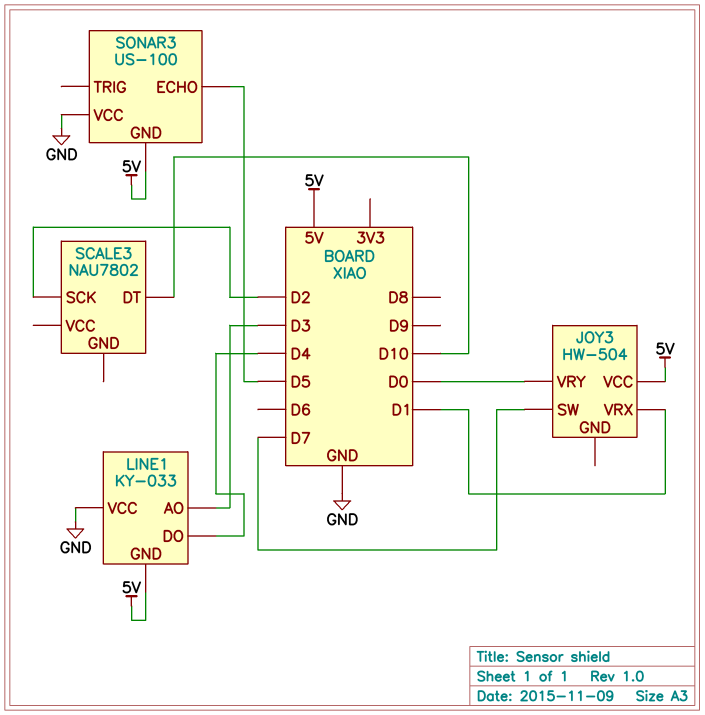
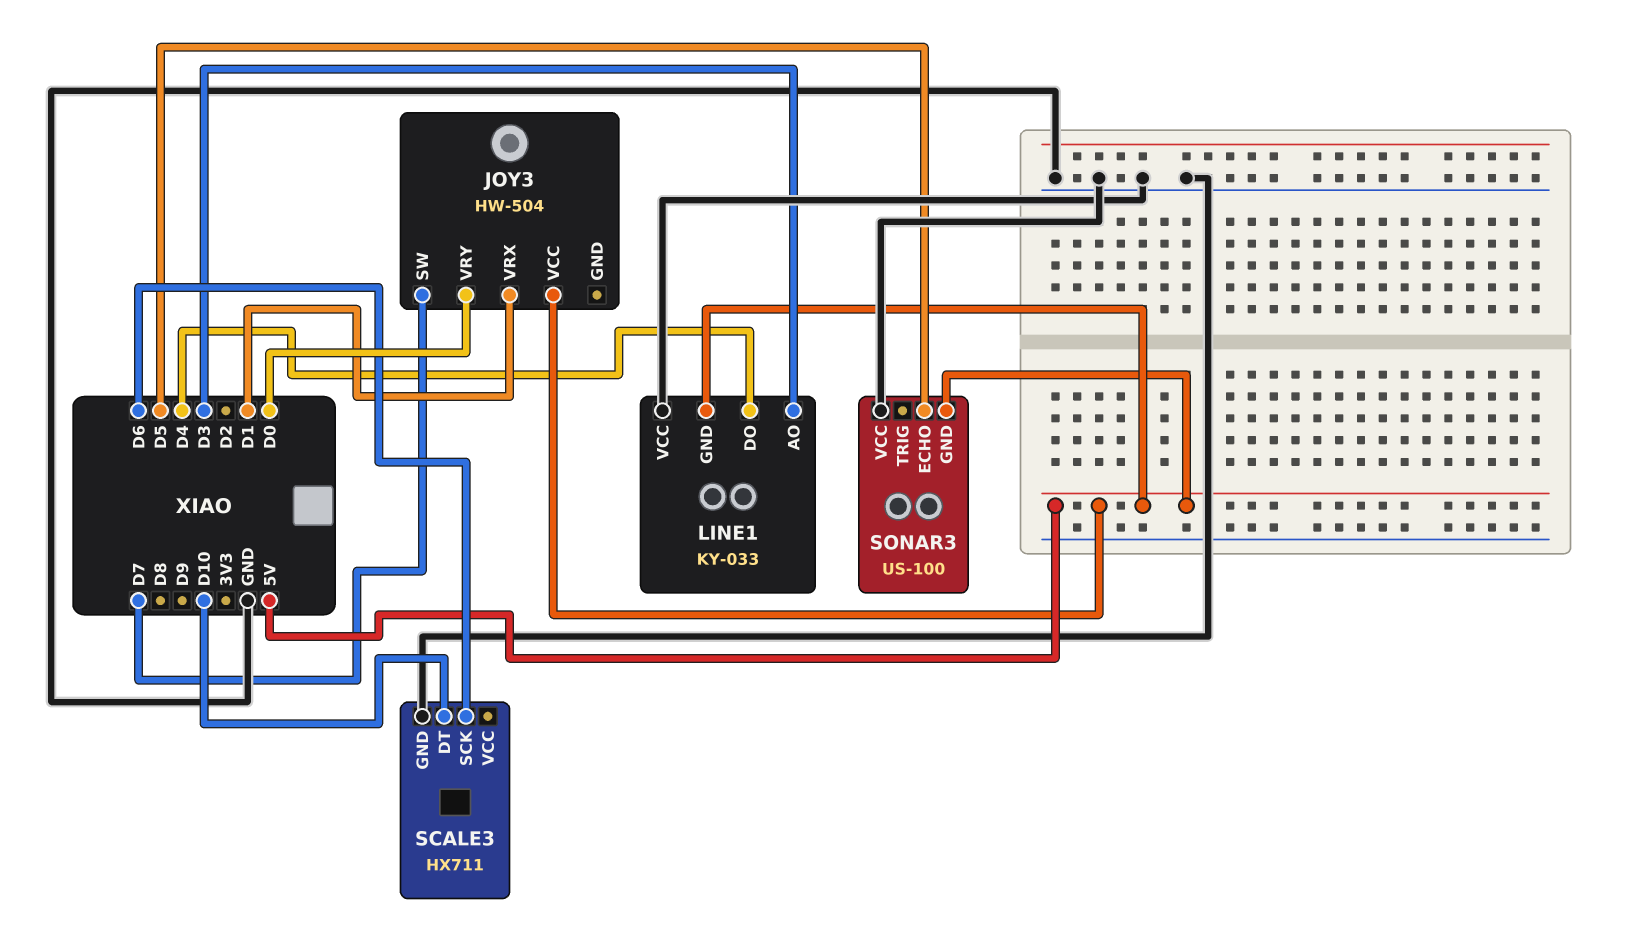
SCALE3: NAU7802 -> HX711
SCALE3 pin GND: none -> GND
SCALE3 pin SCK: D2 -> D6

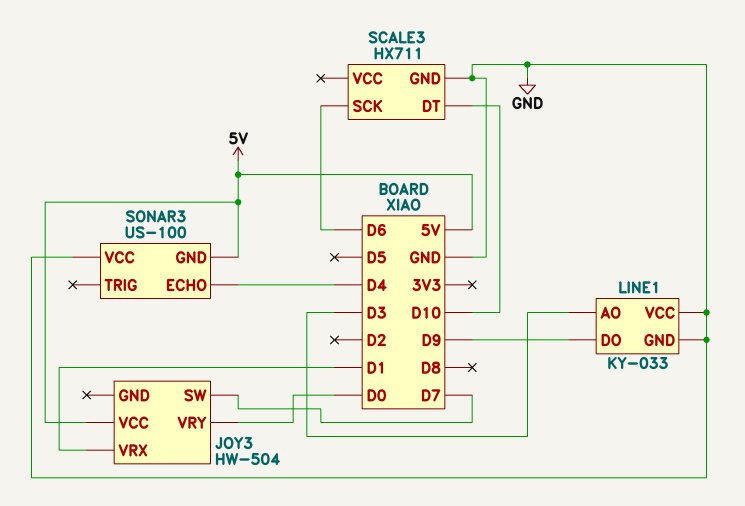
LINE1 pin DO: D4 -> D9
LINE1 pin GND: 5V -> GND
SONAR3 pin ECHO: D5 -> D4

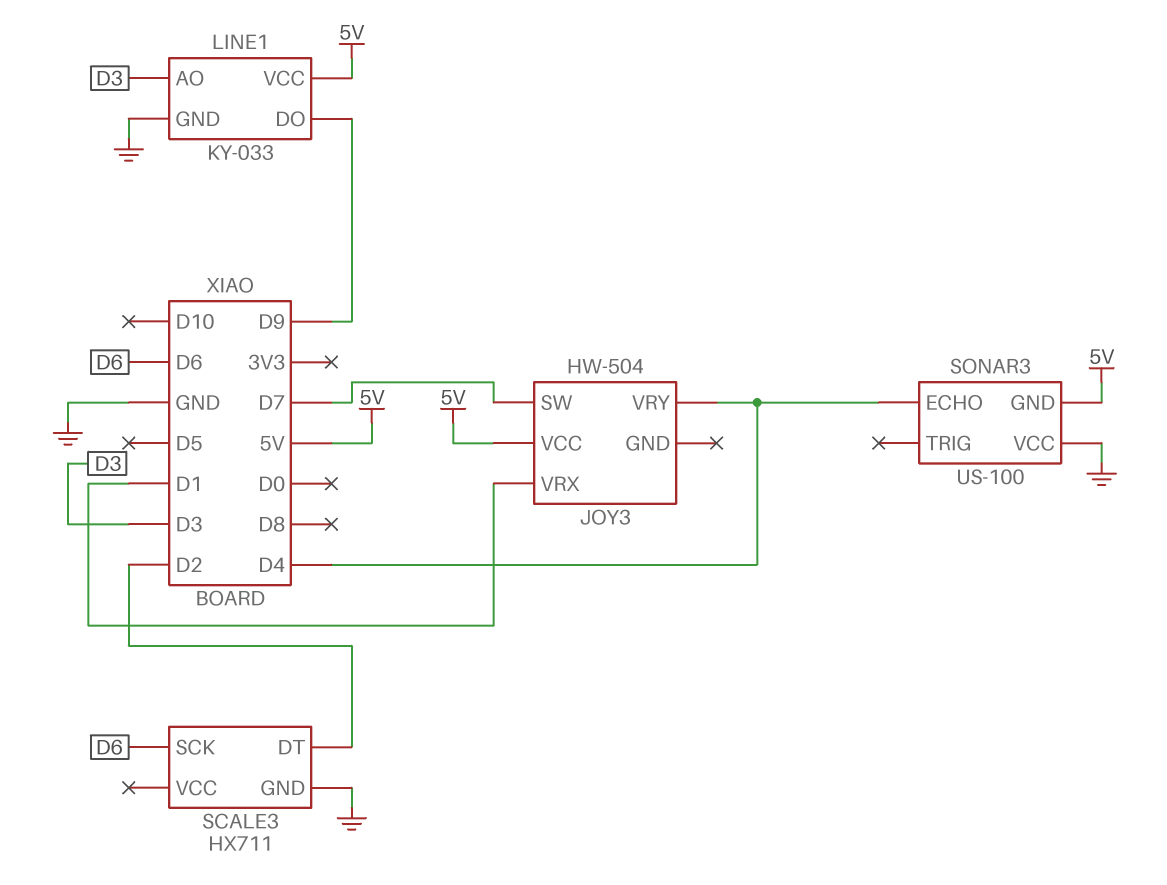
JOY3 pin VRY: D0 -> D4
LINE1 pin VCC: GND -> 5V
SCALE3 pin DT: D10 -> D2

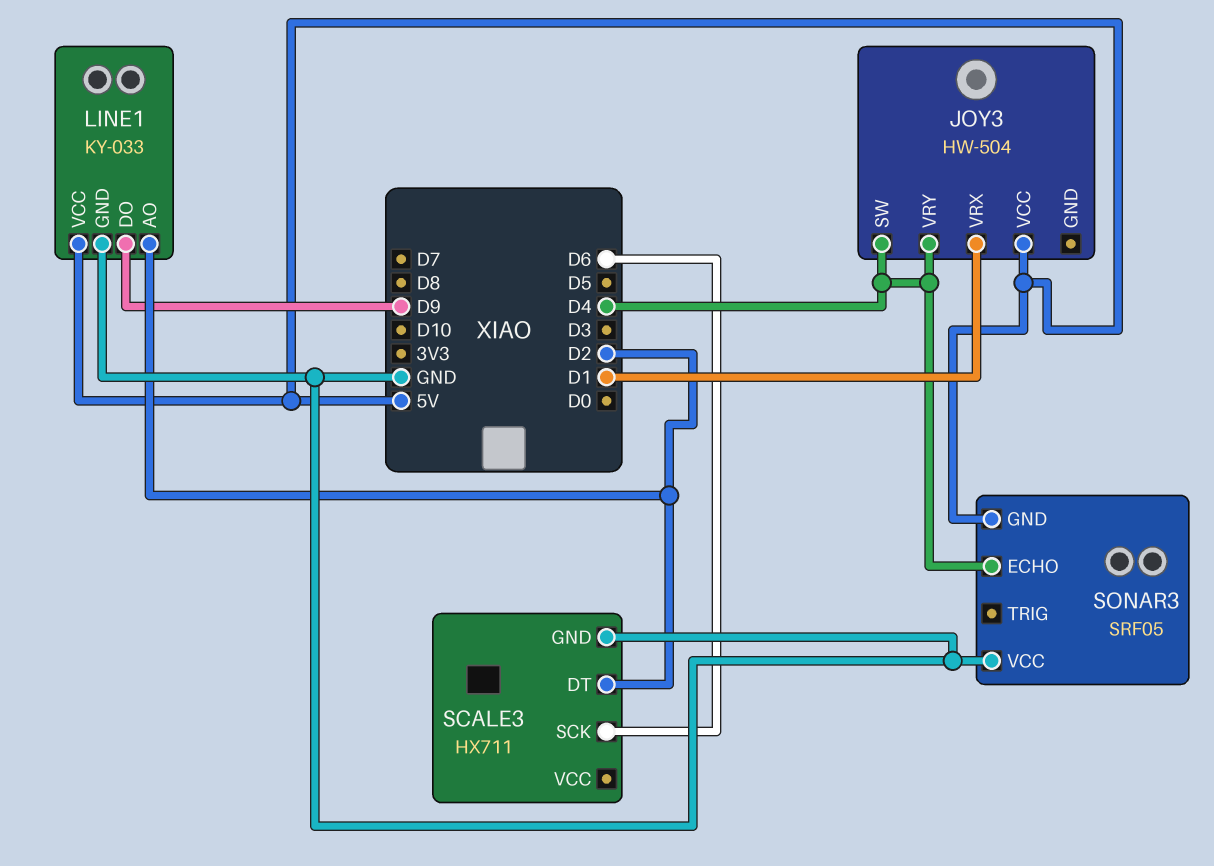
JOY3 pin SW: D7 -> D4
LINE1 pin AO: D3 -> D2
SONAR3: US-100 -> SRF05

